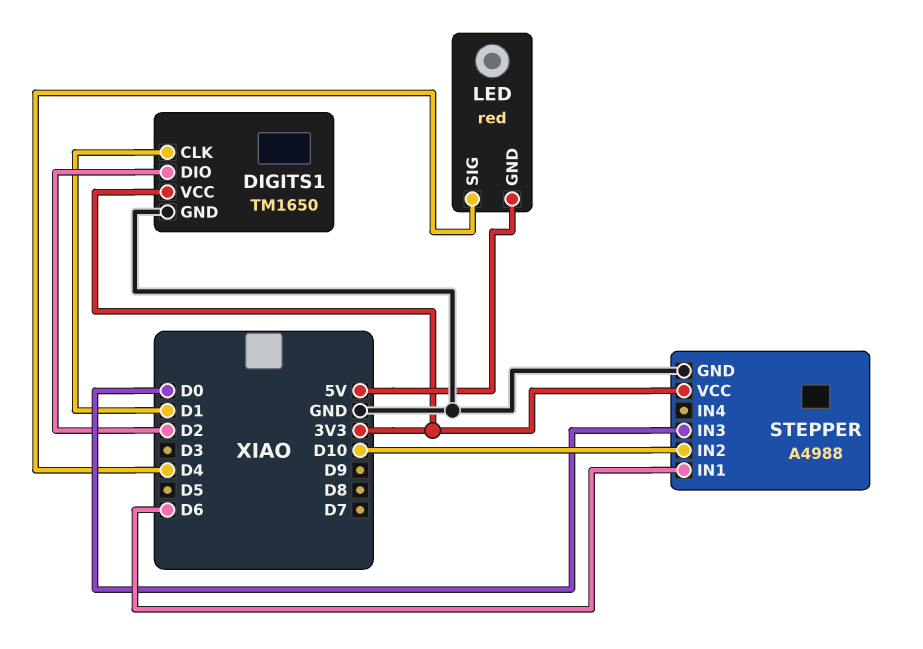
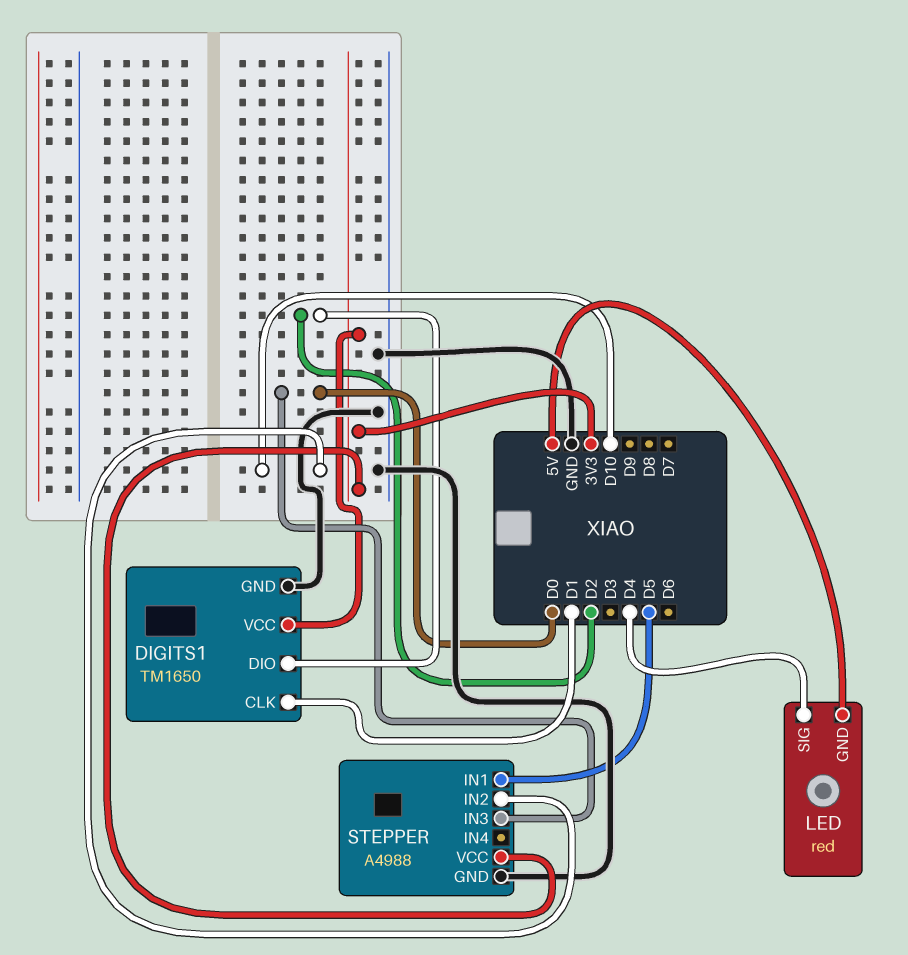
STEPPER pin IN1: D6 -> D5

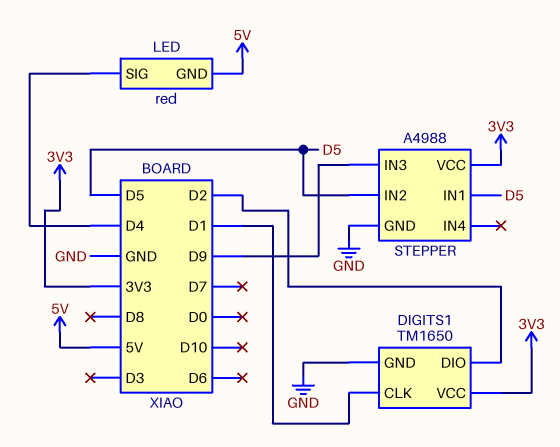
STEPPER pin IN2: D10 -> D5
STEPPER pin IN3: D0 -> D9

